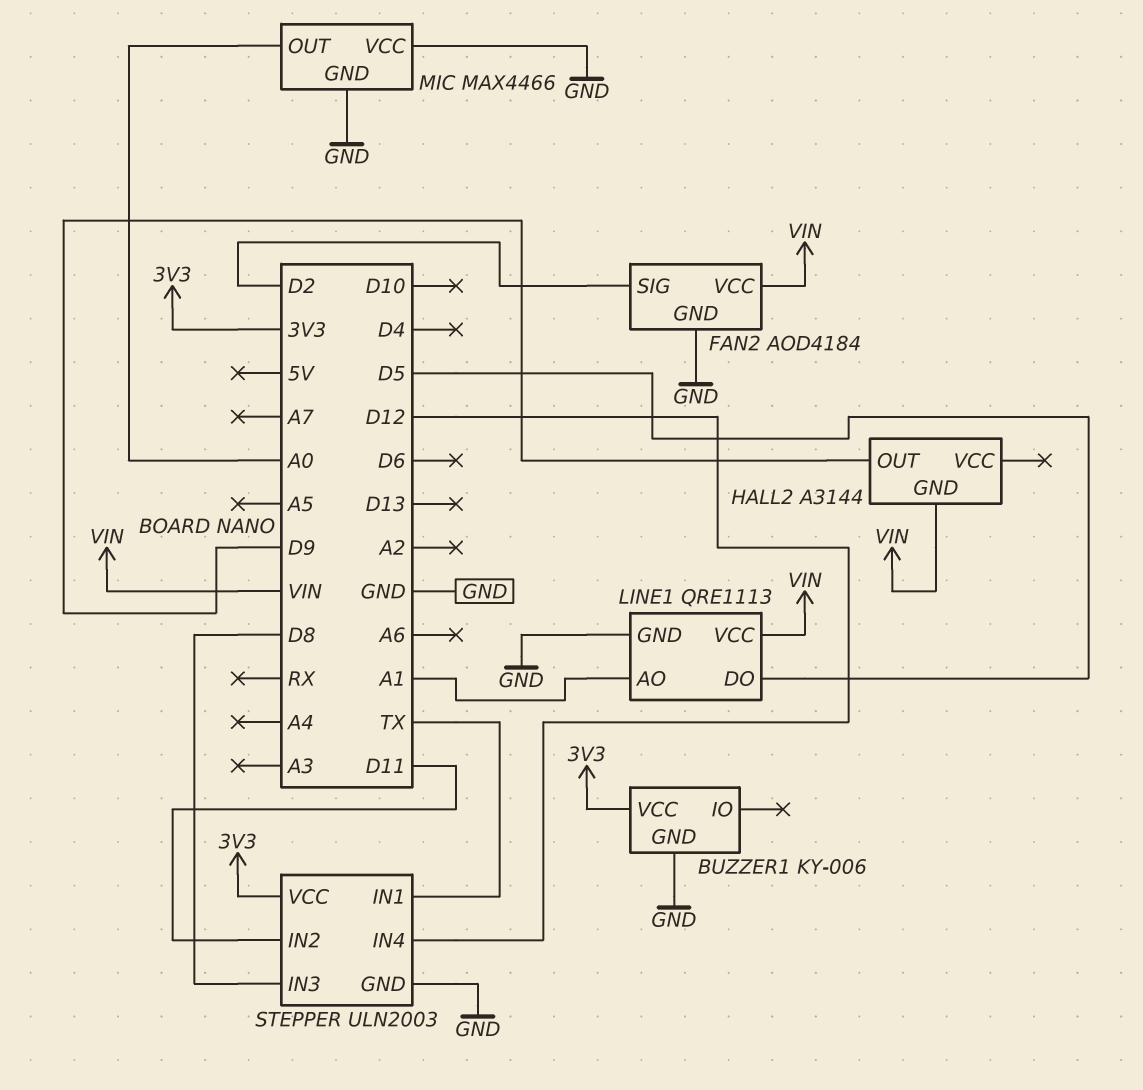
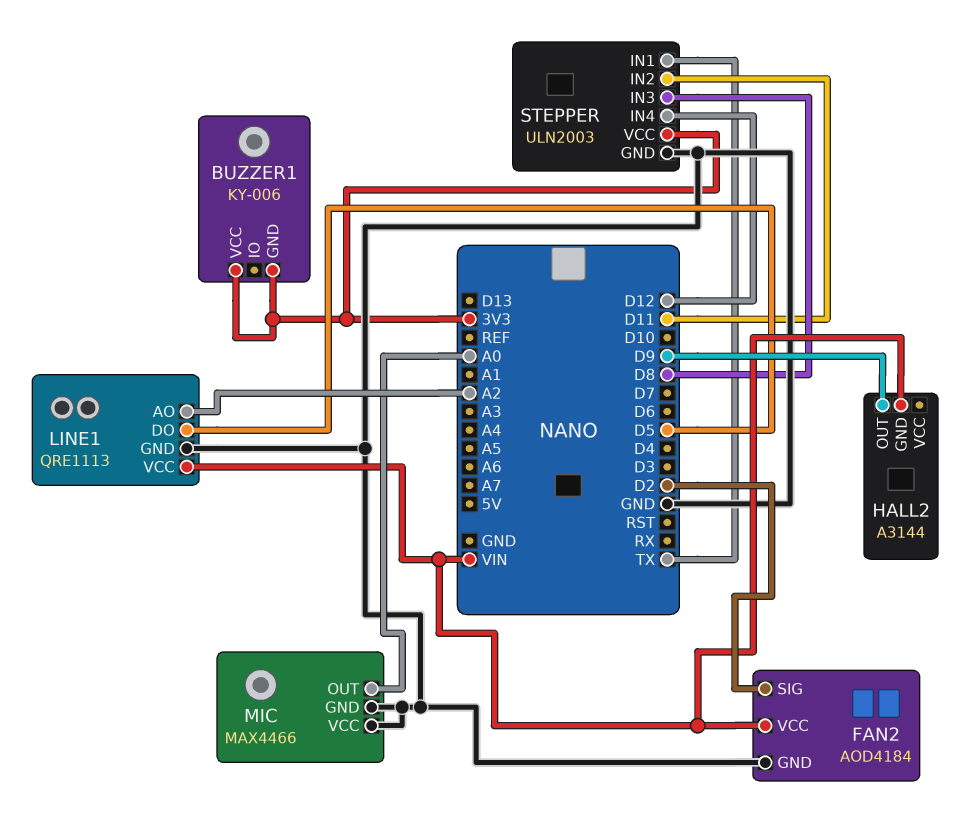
BUZZER1 pin GND: GND -> 3V3
LINE1 pin AO: A1 -> A2

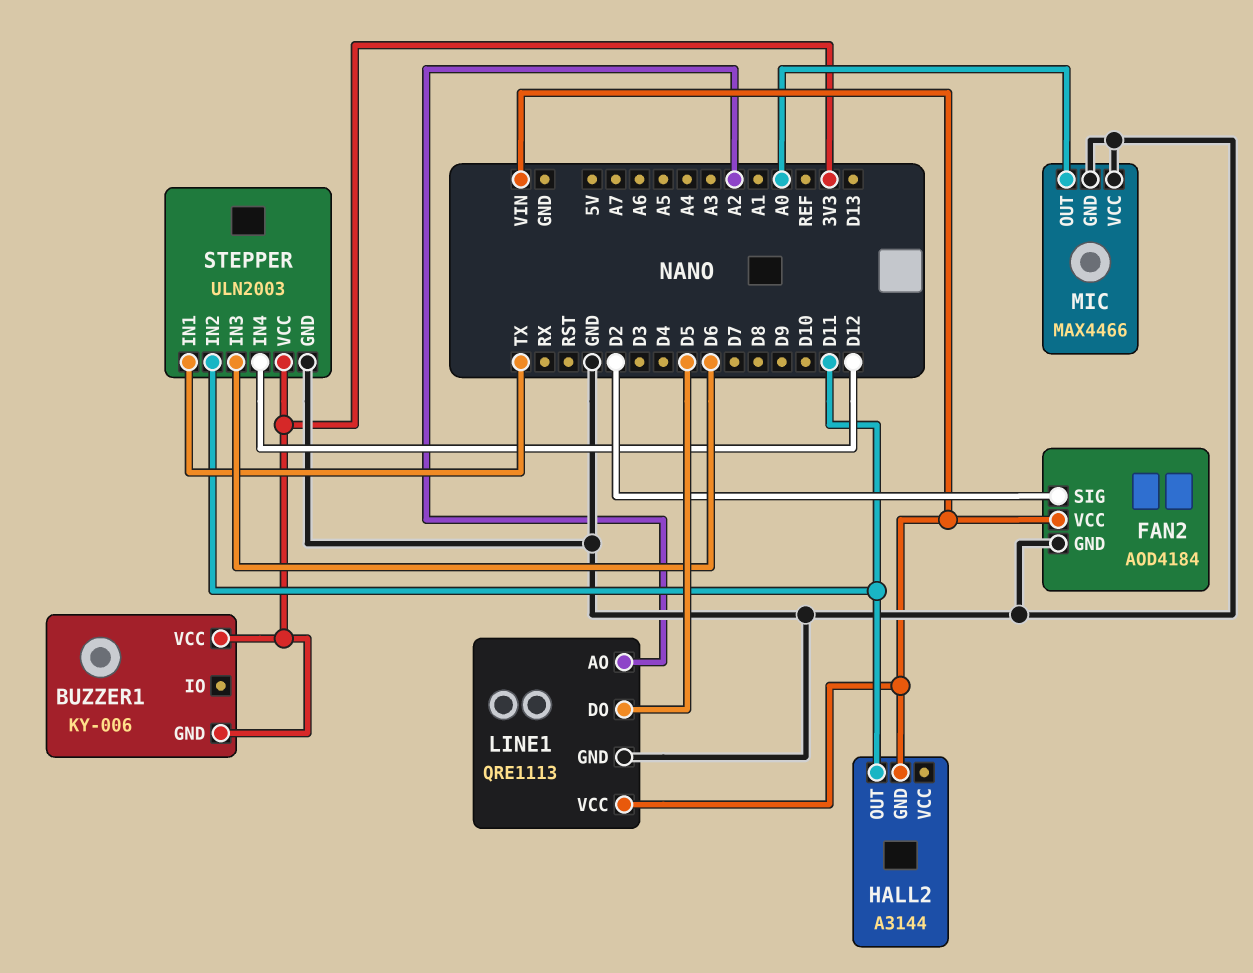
HALL2 pin OUT: D9 -> D11
STEPPER pin IN3: D8 -> D6

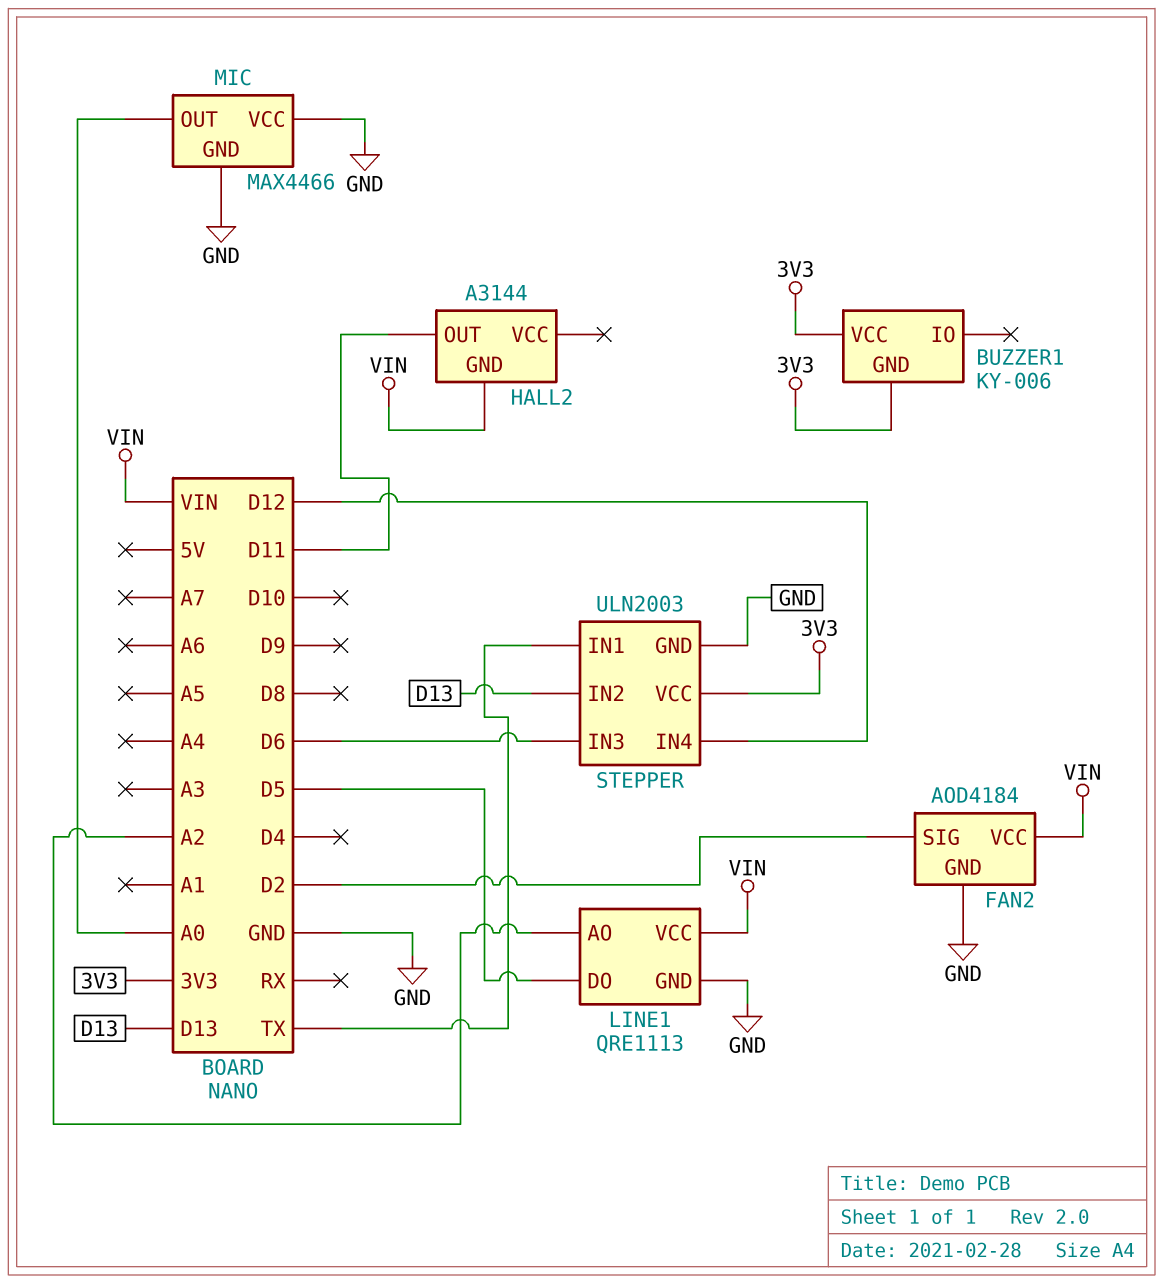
STEPPER pin IN2: D11 -> D13

